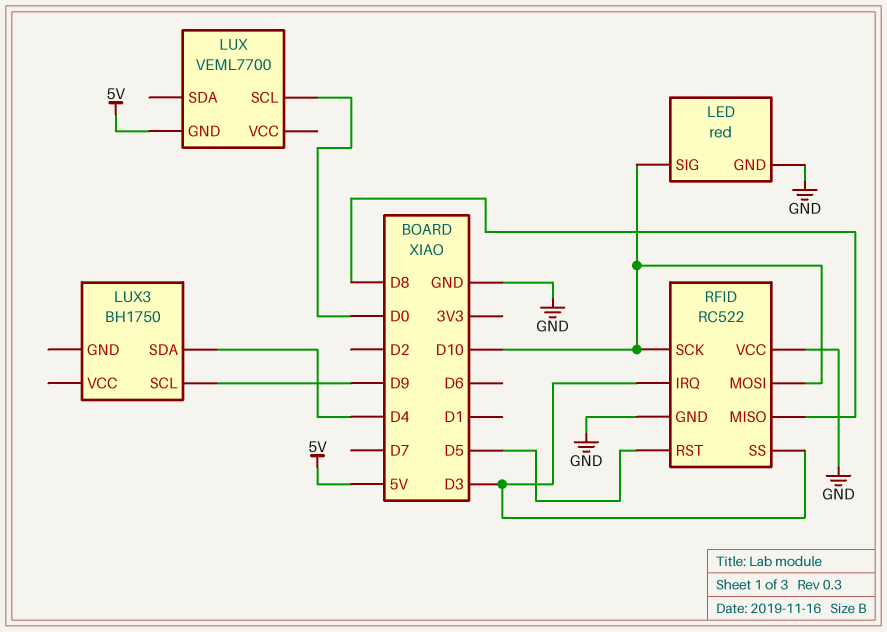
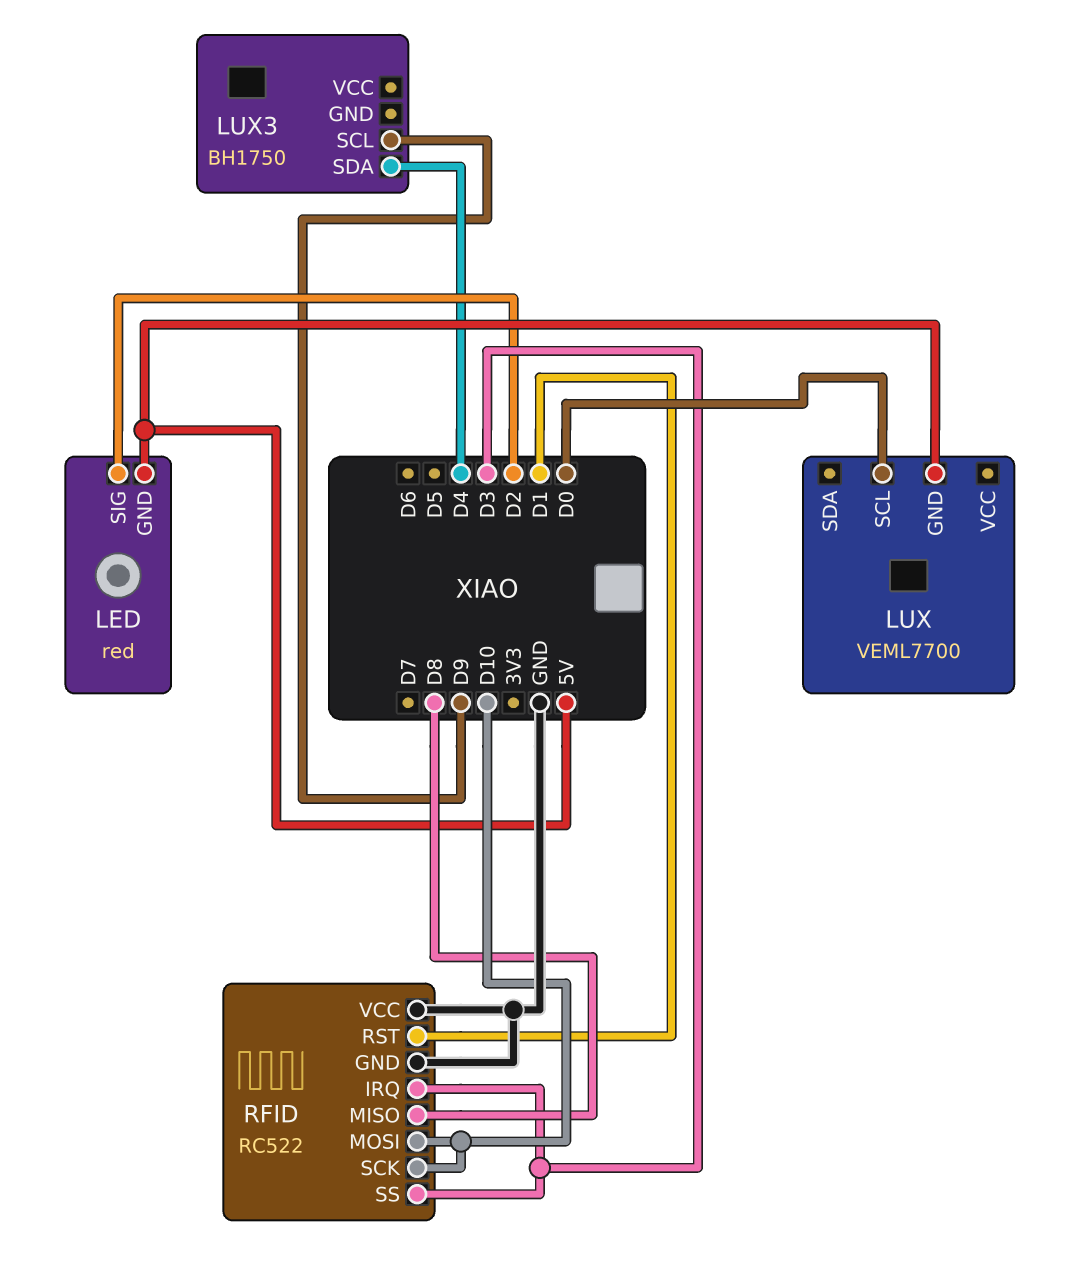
LED pin GND: GND -> 5V
LED pin SIG: D10 -> D2
RFID pin RST: D5 -> D1

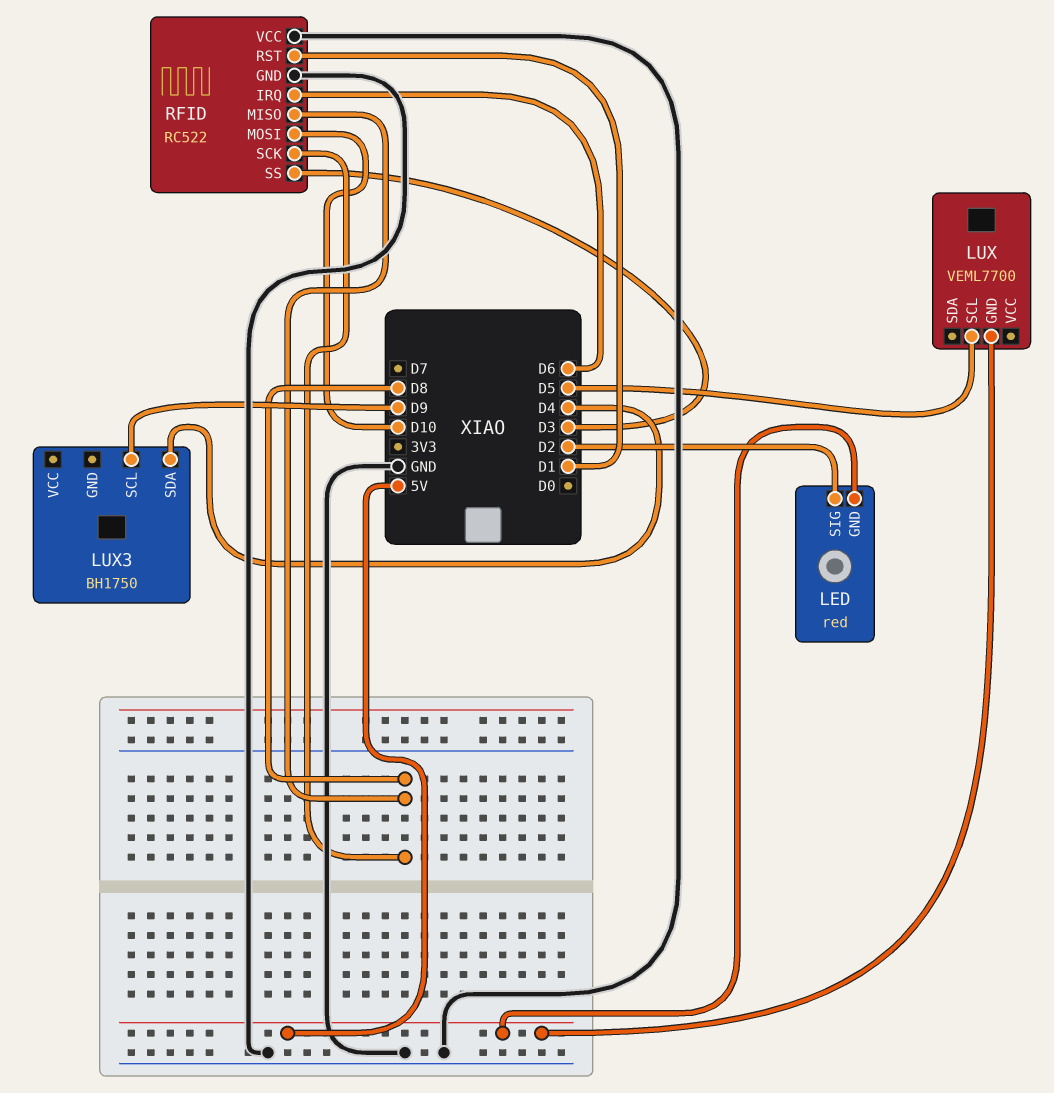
LUX pin SCL: D0 -> D5
RFID pin IRQ: D3 -> D6
RFID pin SCK: D10 -> D8

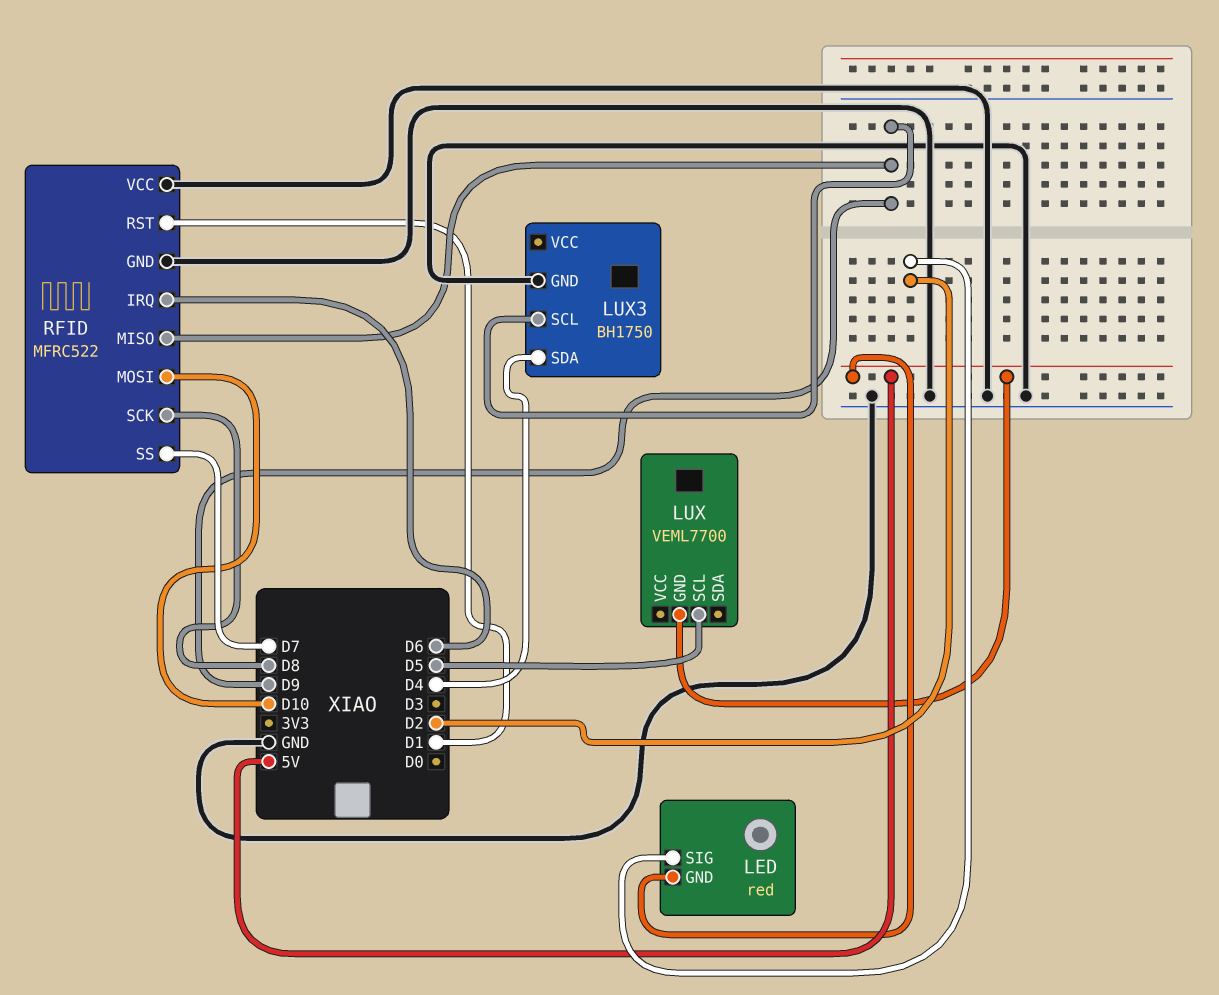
LUX3 pin GND: none -> GND
RFID: RC522 -> MFRC522
RFID pin MISO: D8 -> D9
RFID pin SS: D3 -> D7

